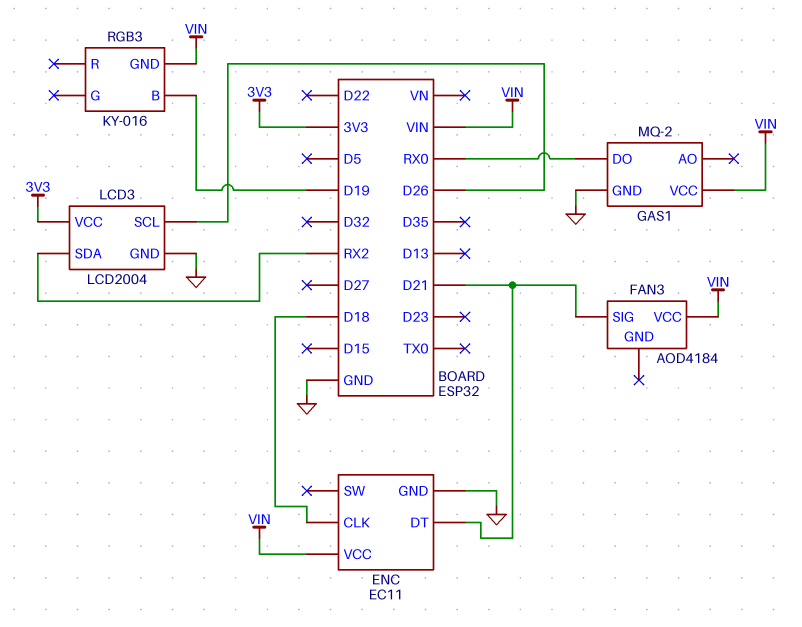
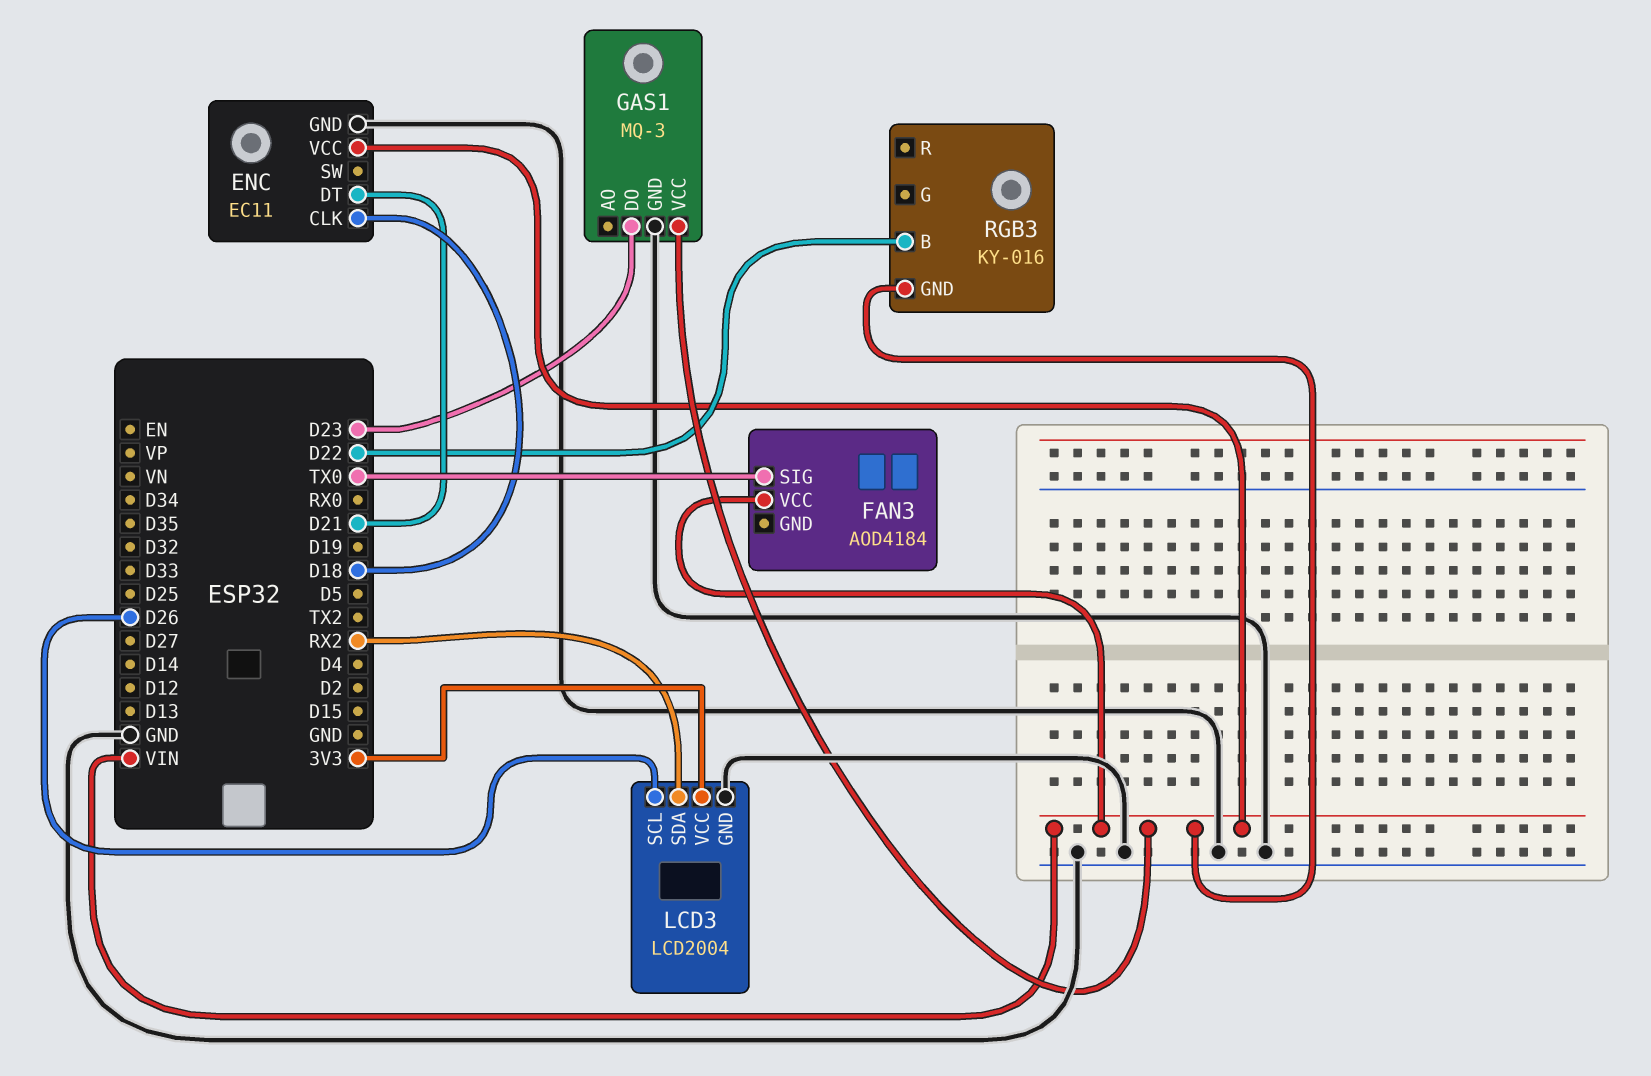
FAN3 pin SIG: D21 -> TX0
GAS1: MQ-2 -> MQ-3
GAS1 pin DO: RX0 -> D23
RGB3 pin B: D19 -> D22

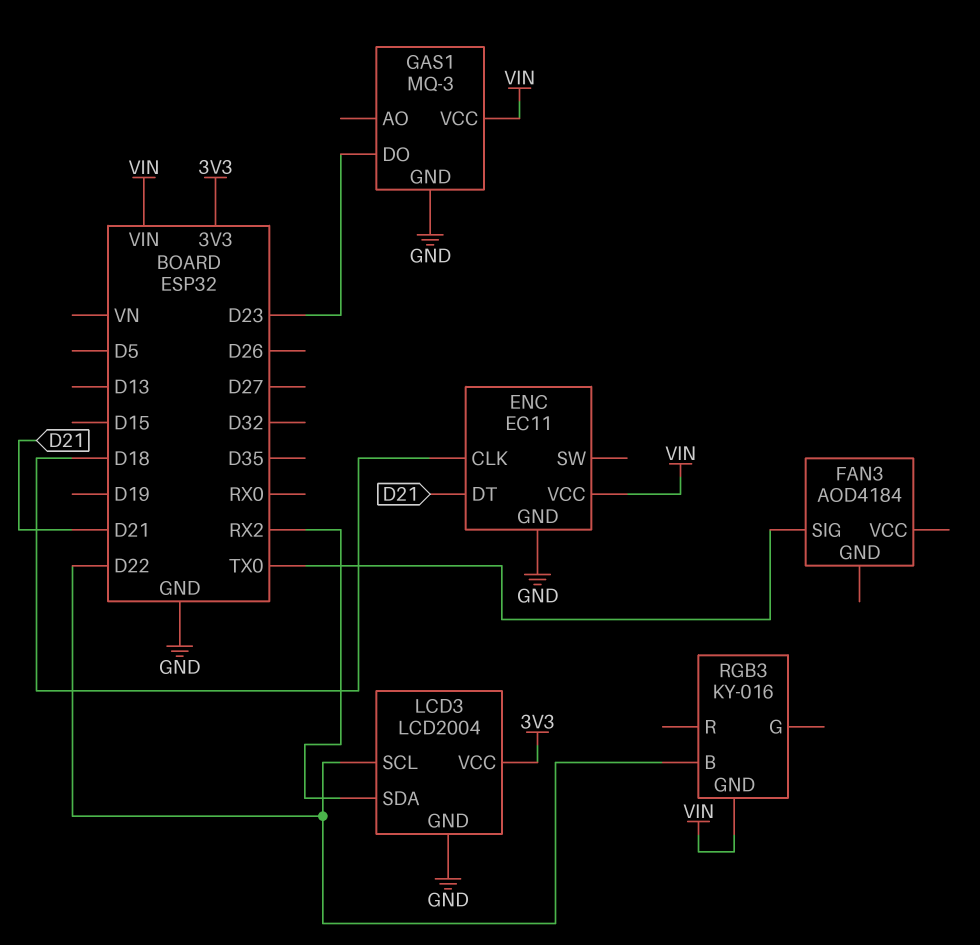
FAN3 pin VCC: VIN -> none
LCD3 pin SCL: D26 -> D22

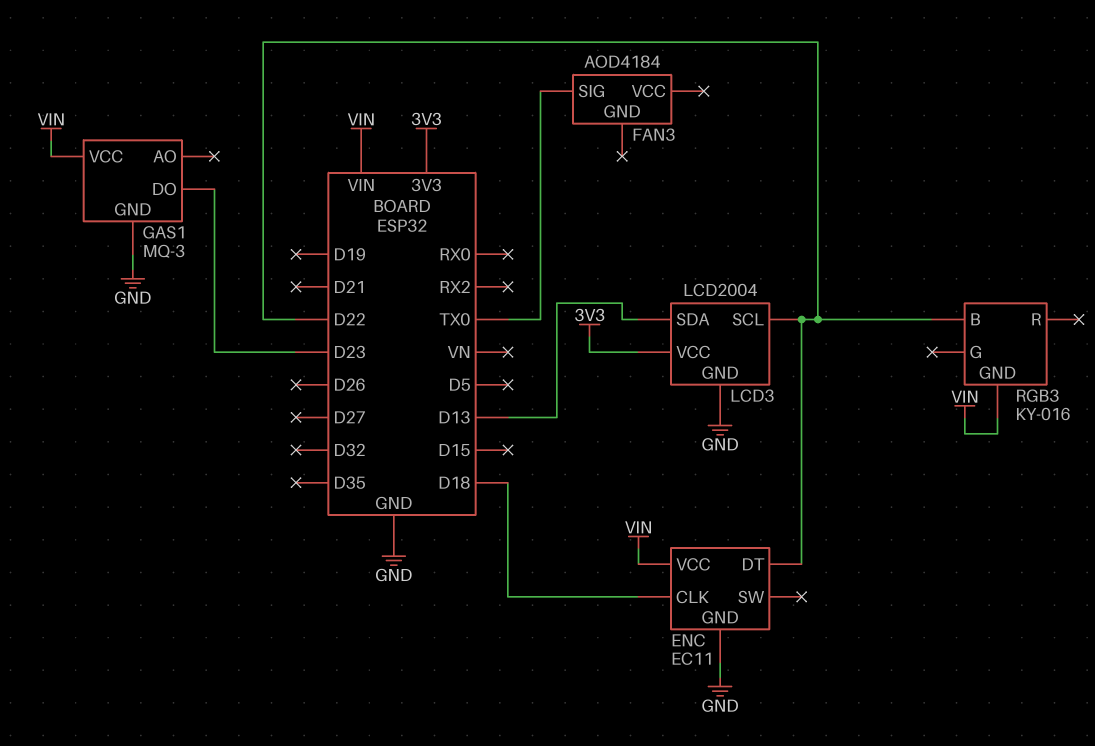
ENC pin DT: D21 -> D22
LCD3 pin SDA: RX2 -> D13

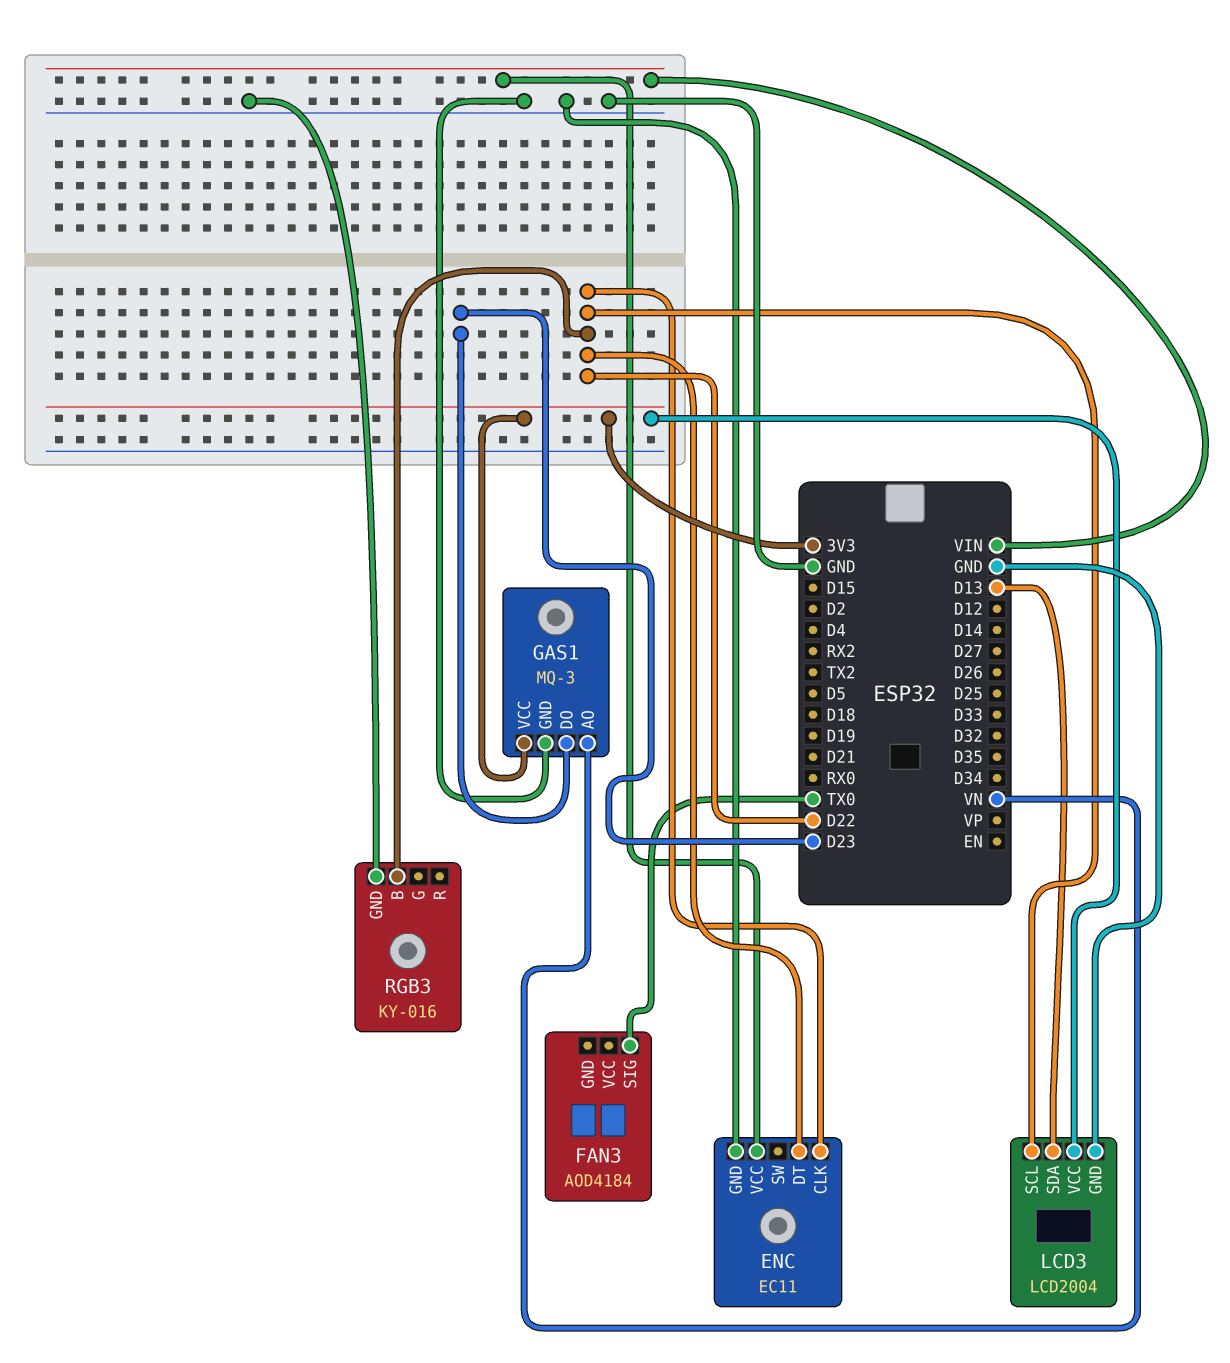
ENC pin CLK: D18 -> D22
GAS1 pin AO: none -> VN
GAS1 pin VCC: VIN -> 3V3
RGB3 pin GND: VIN -> GND

